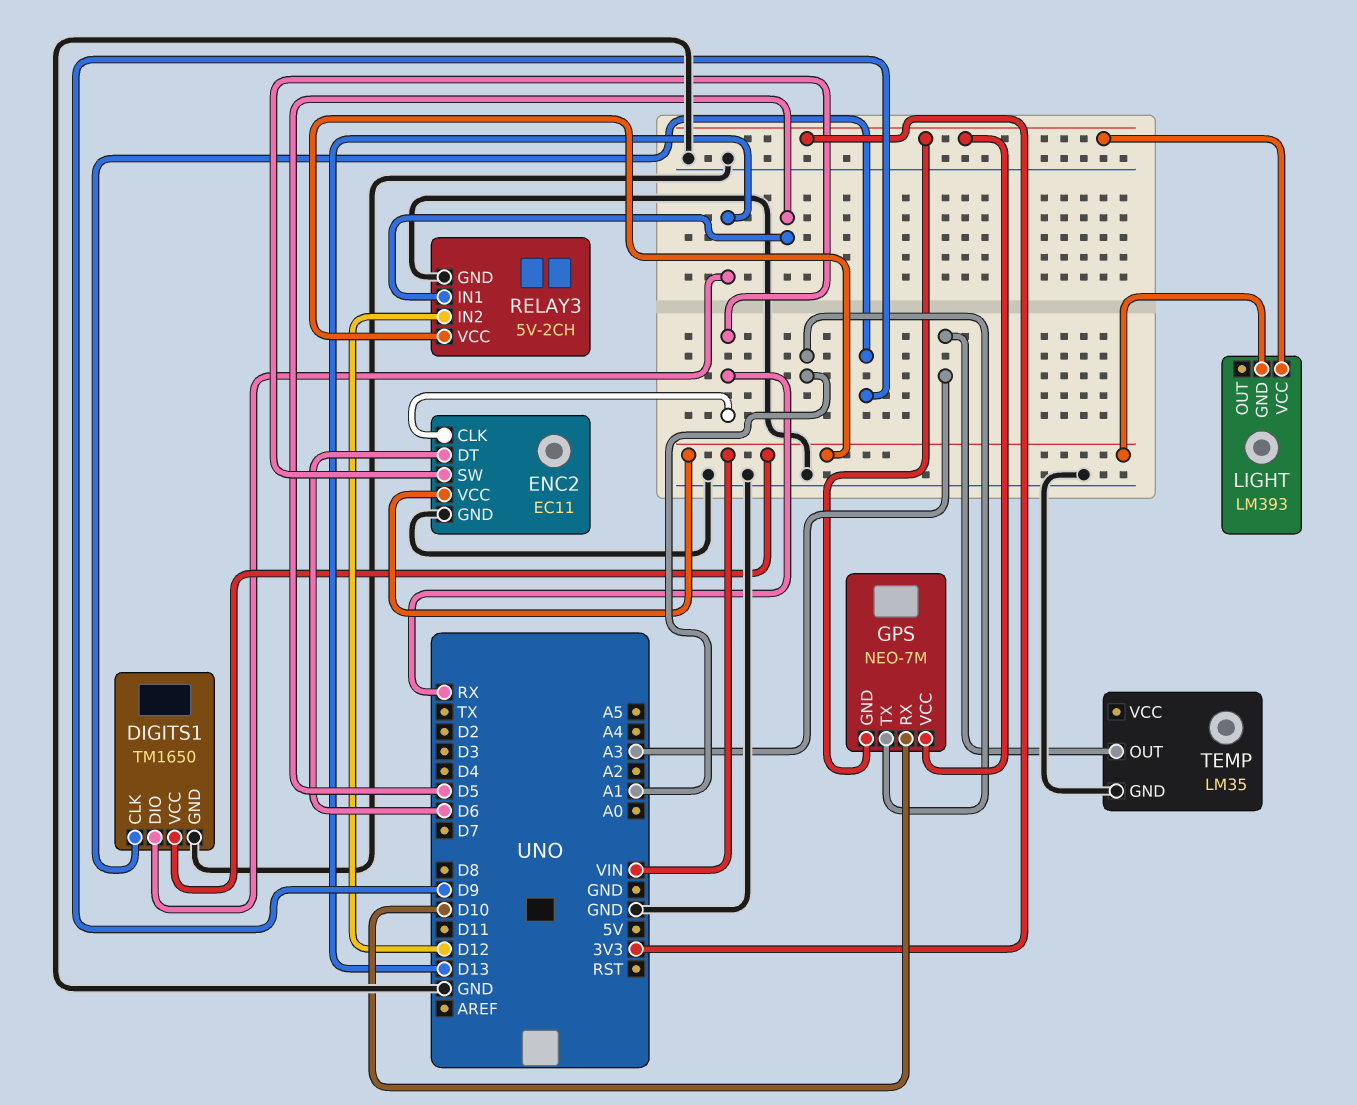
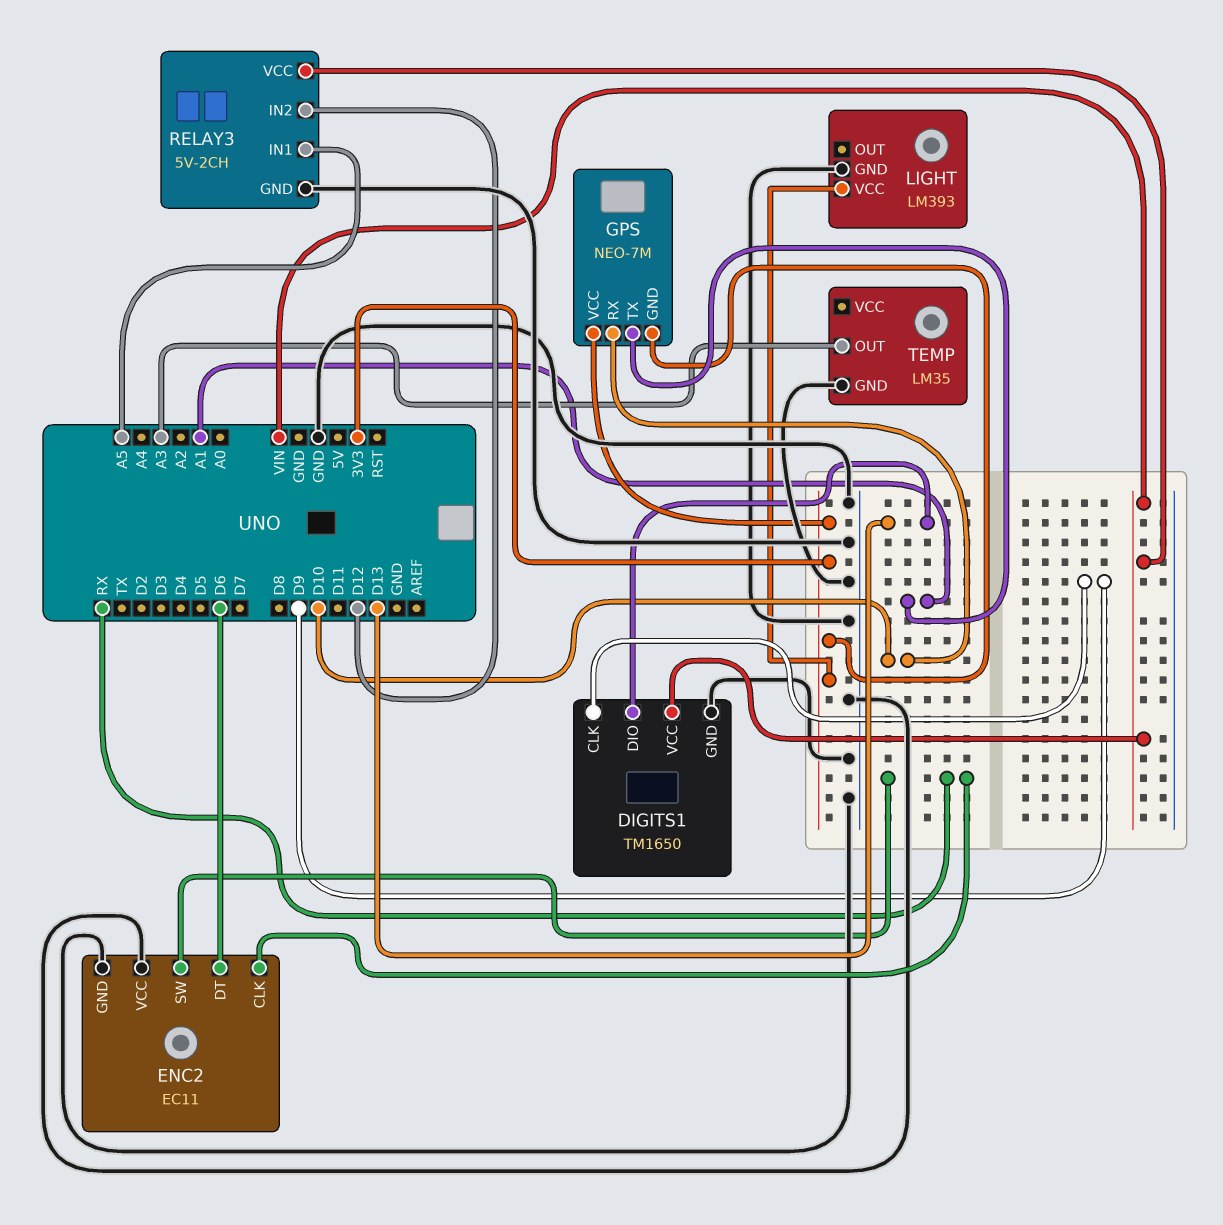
ENC2 pin VCC: VIN -> GND
LIGHT pin GND: VIN -> GND
RELAY3 pin IN1: D5 -> A5

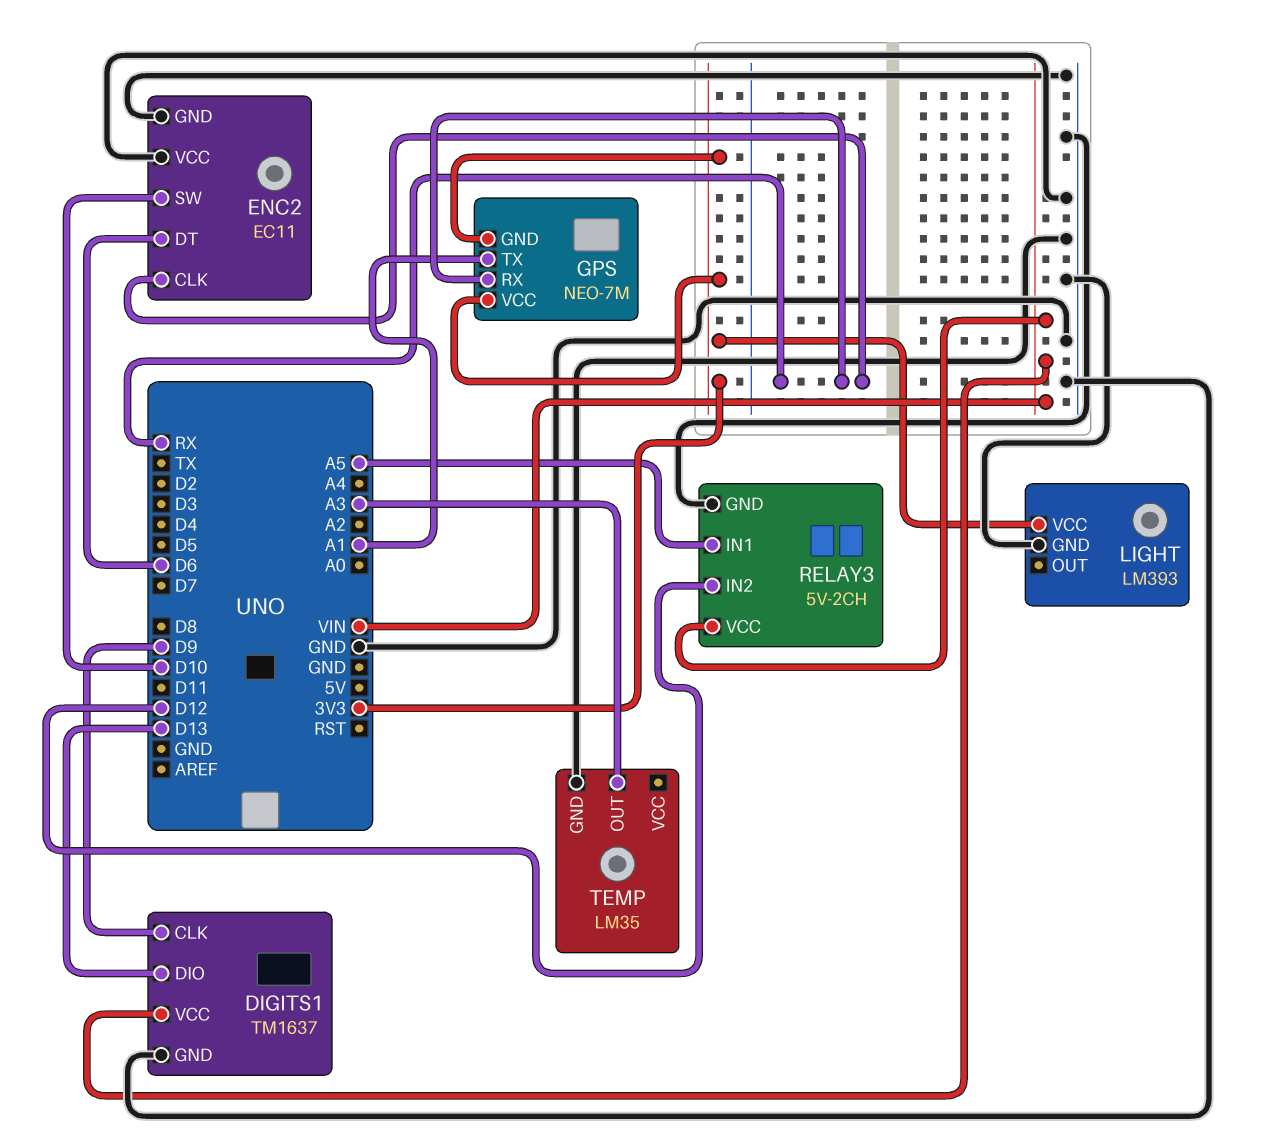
DIGITS1: TM1650 -> TM1637
ENC2 pin SW: RX -> D10
GPS pin RX: D10 -> RX

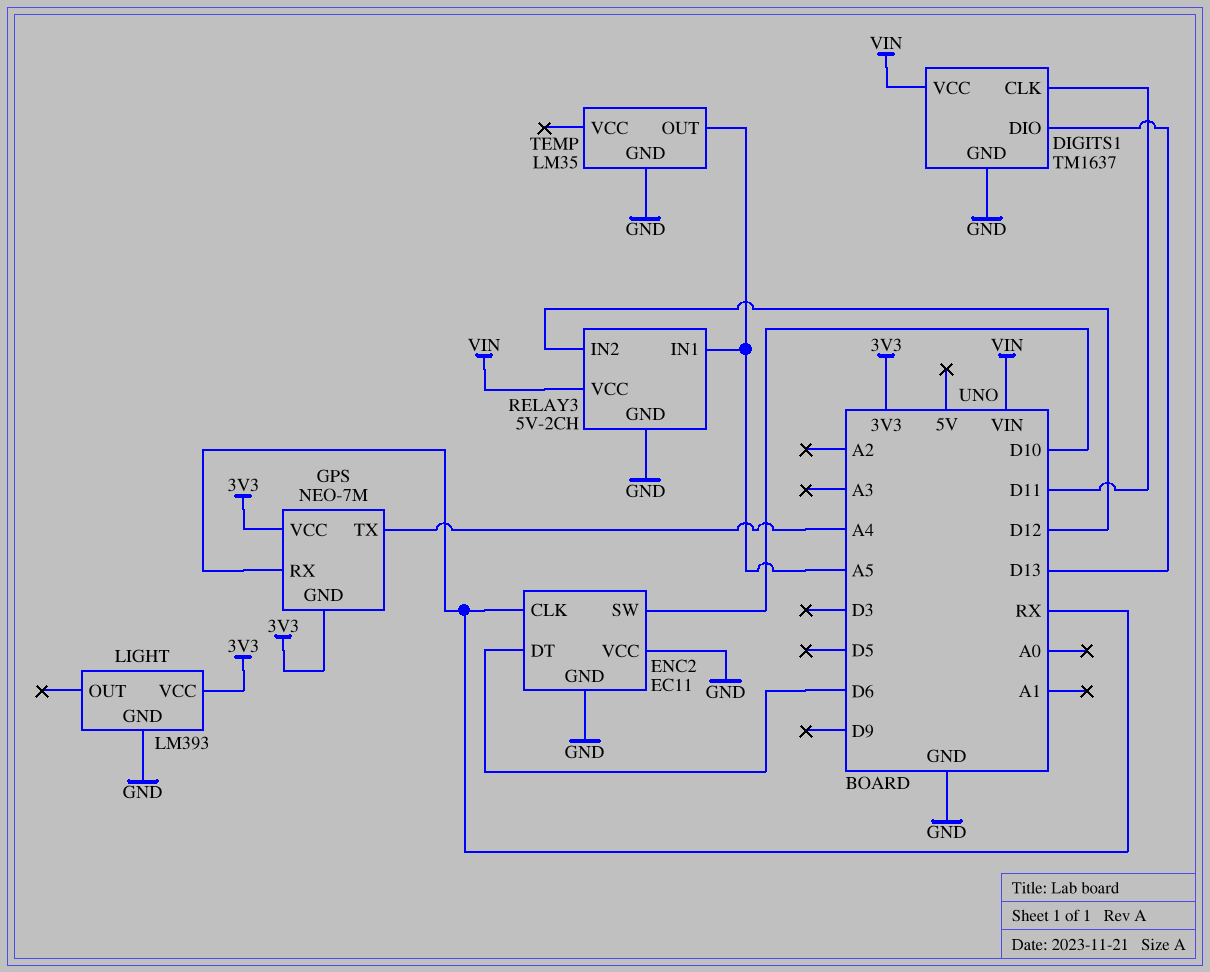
DIGITS1 pin CLK: D9 -> D11
GPS pin TX: A1 -> A4
TEMP pin OUT: A3 -> A5

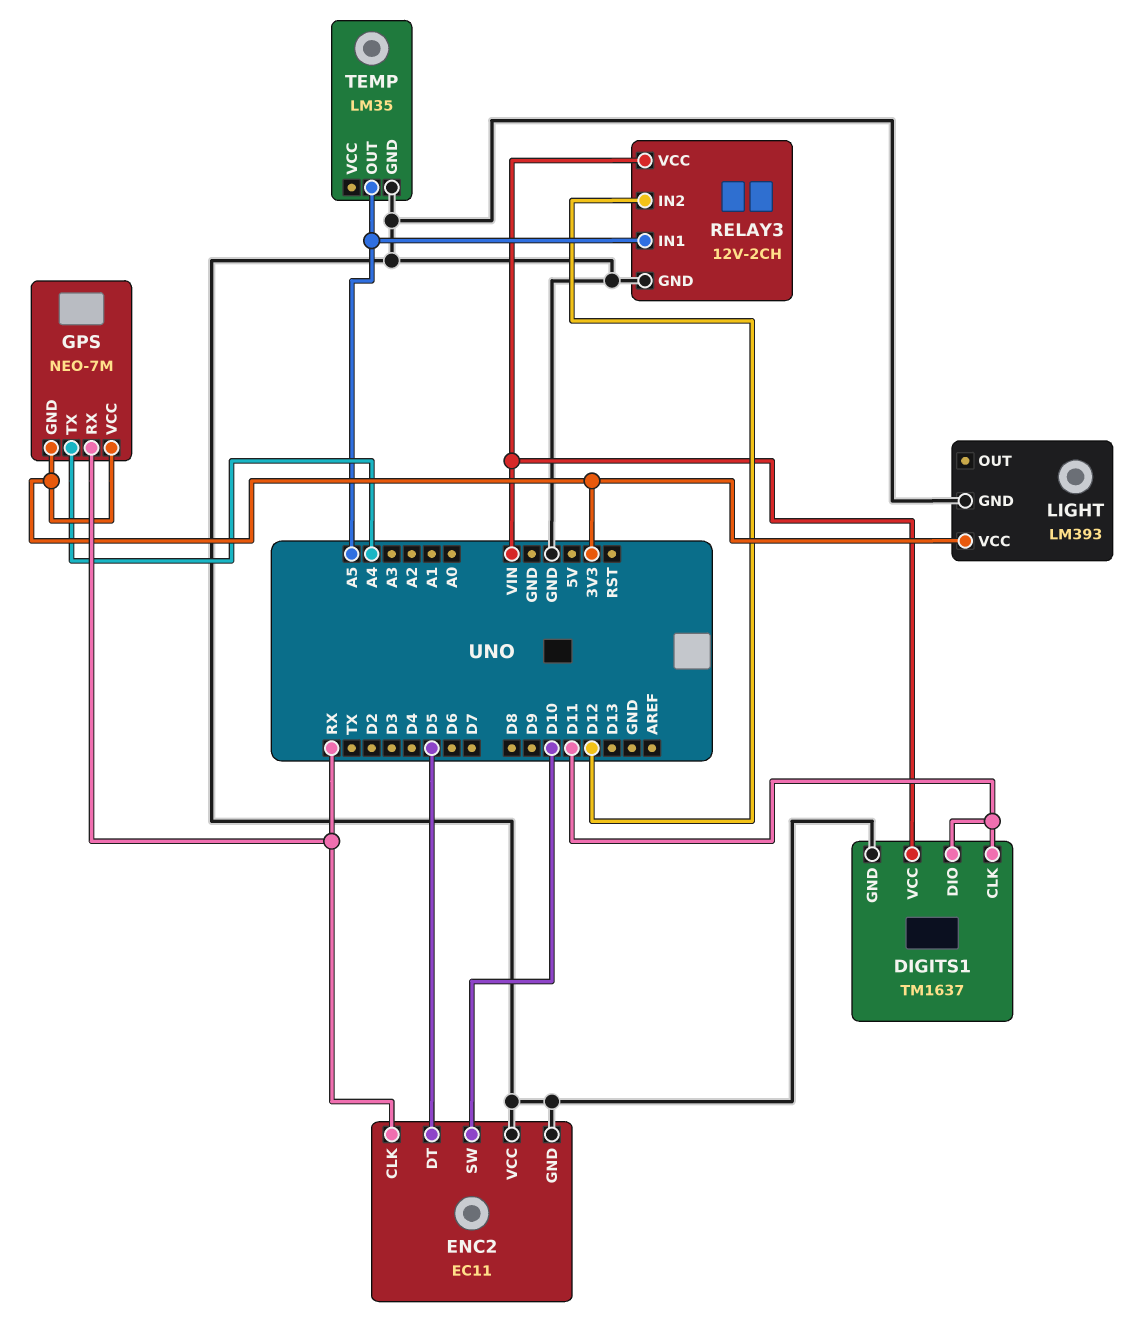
DIGITS1 pin DIO: D13 -> D11
ENC2 pin DT: D6 -> D5
RELAY3: 5V-2CH -> 12V-2CH

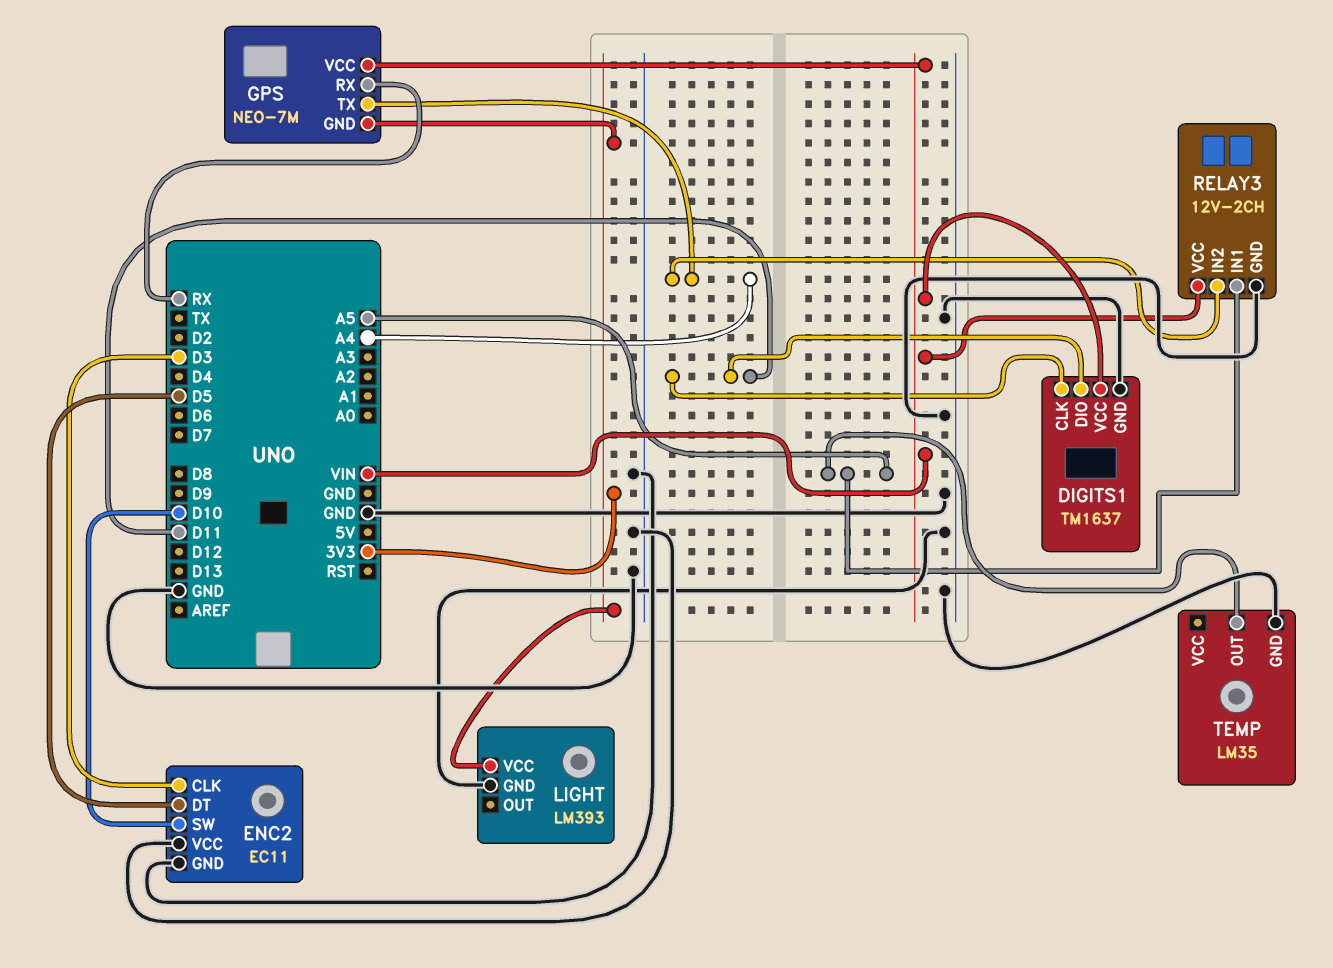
ENC2 pin CLK: RX -> D3
GPS pin VCC: 3V3 -> VIN
RELAY3 pin IN2: D12 -> A4

